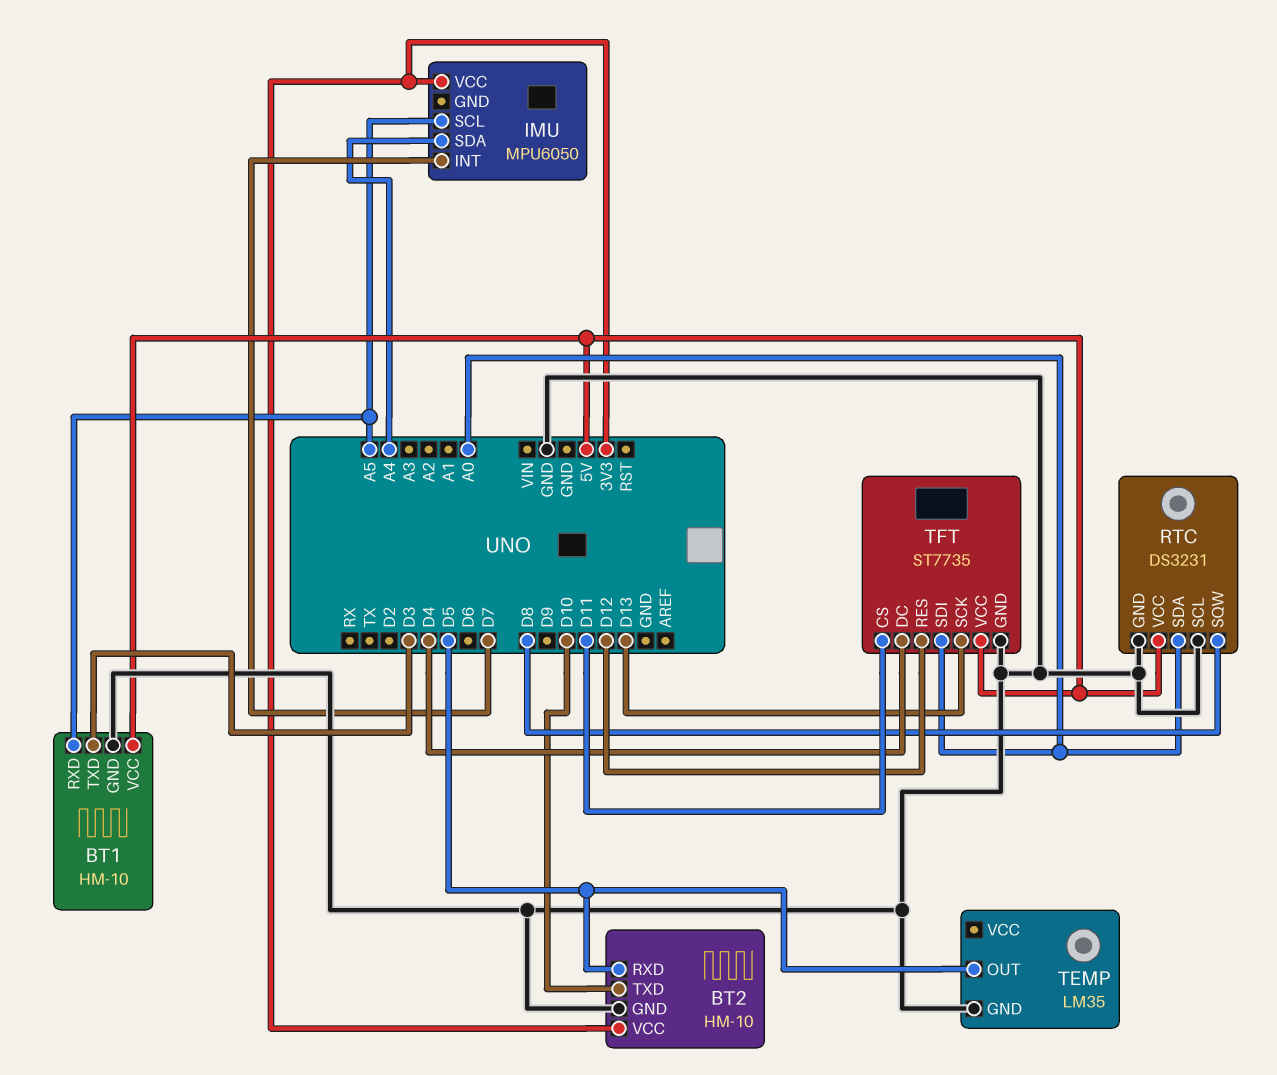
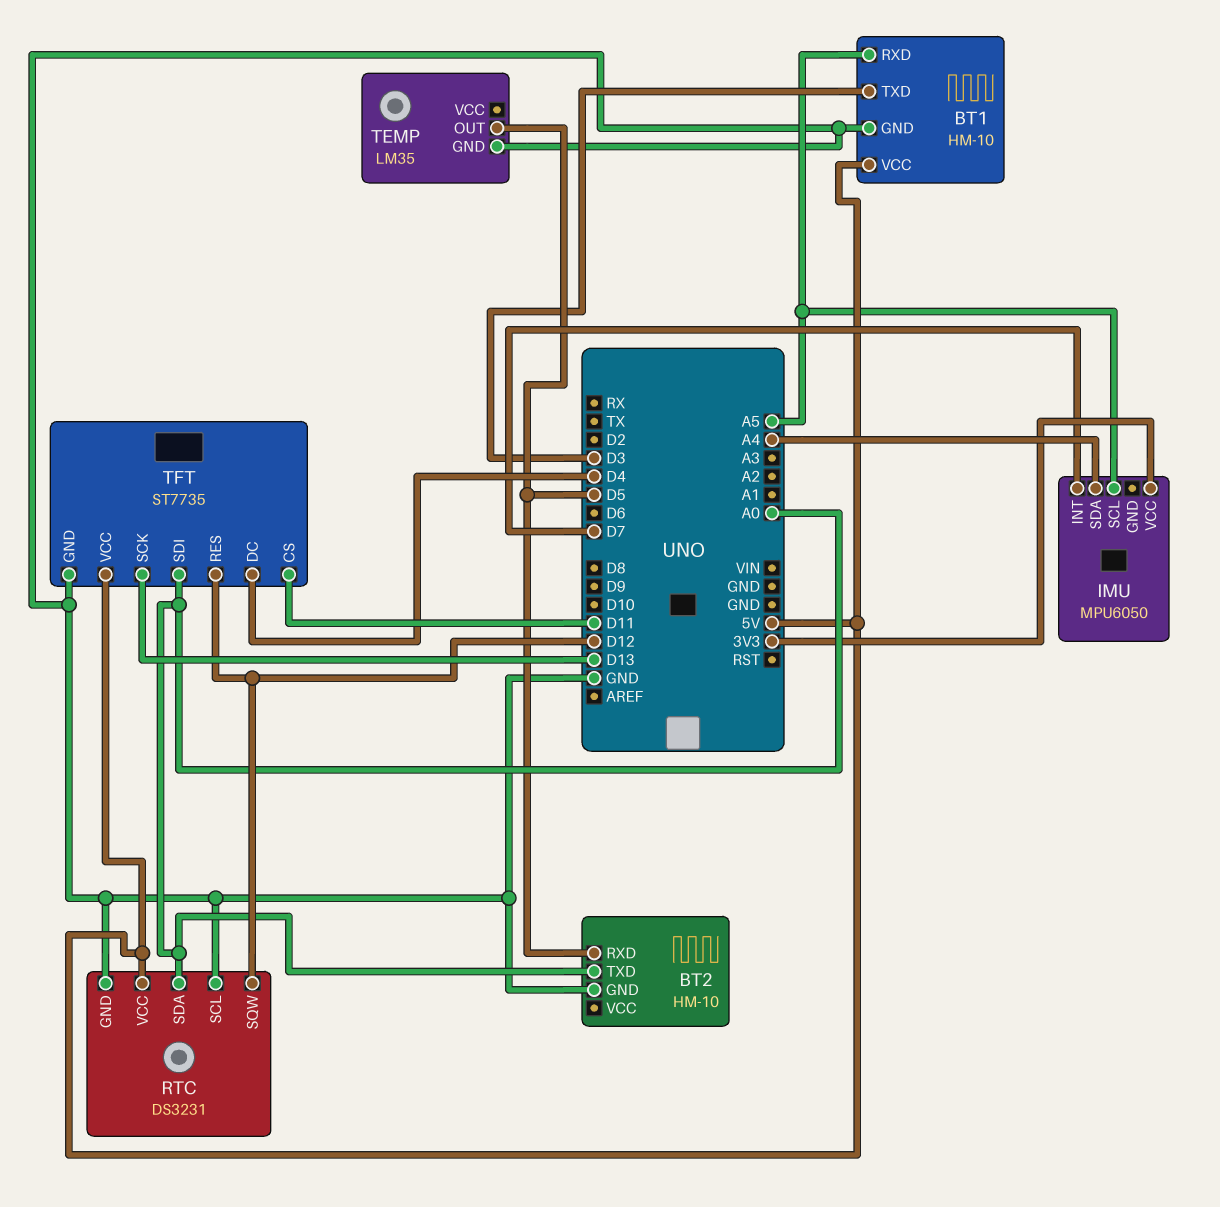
BT2 pin TXD: D10 -> A0
BT2 pin VCC: 3V3 -> none
RTC pin SQW: D8 -> D12

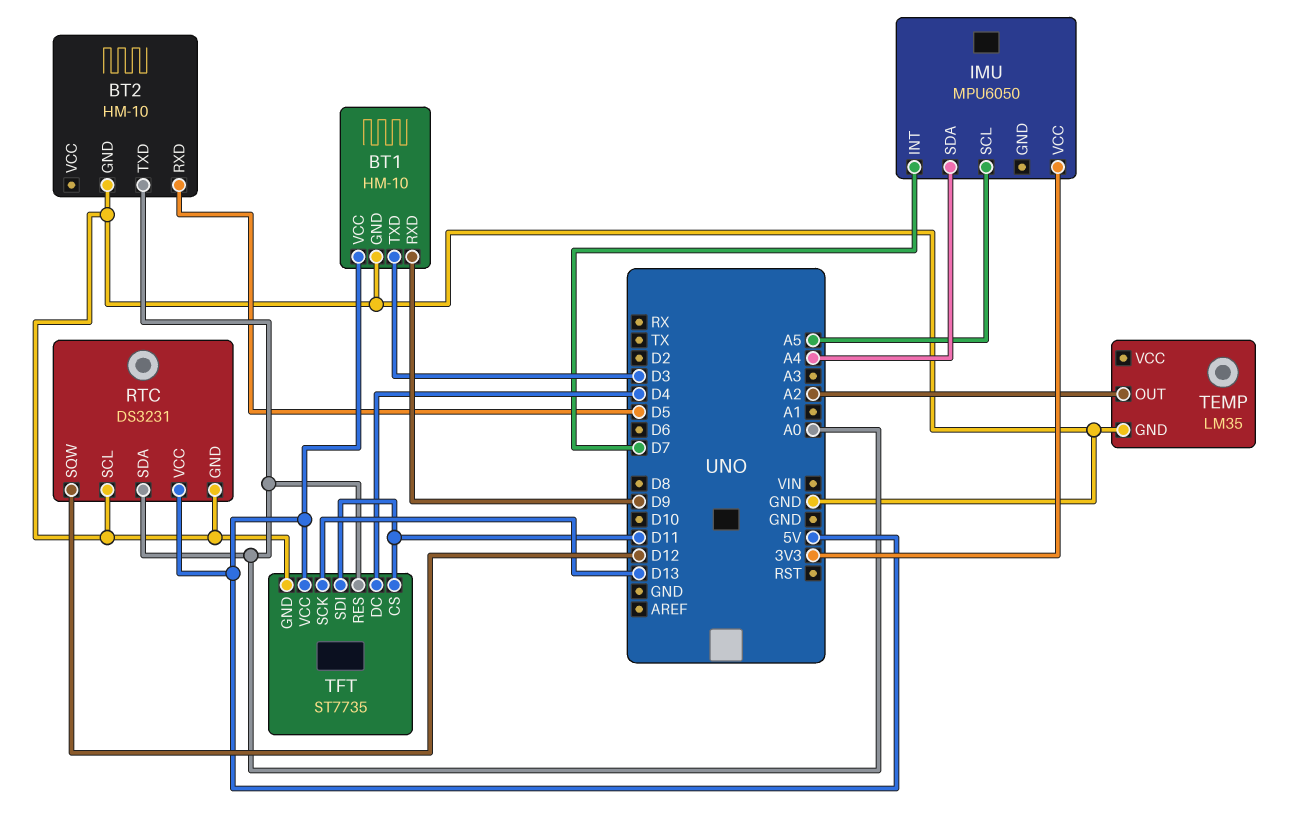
BT1 pin RXD: A5 -> D9
TEMP pin OUT: D5 -> A2
TFT pin RES: D12 -> A0
TFT pin SDI: A0 -> D11

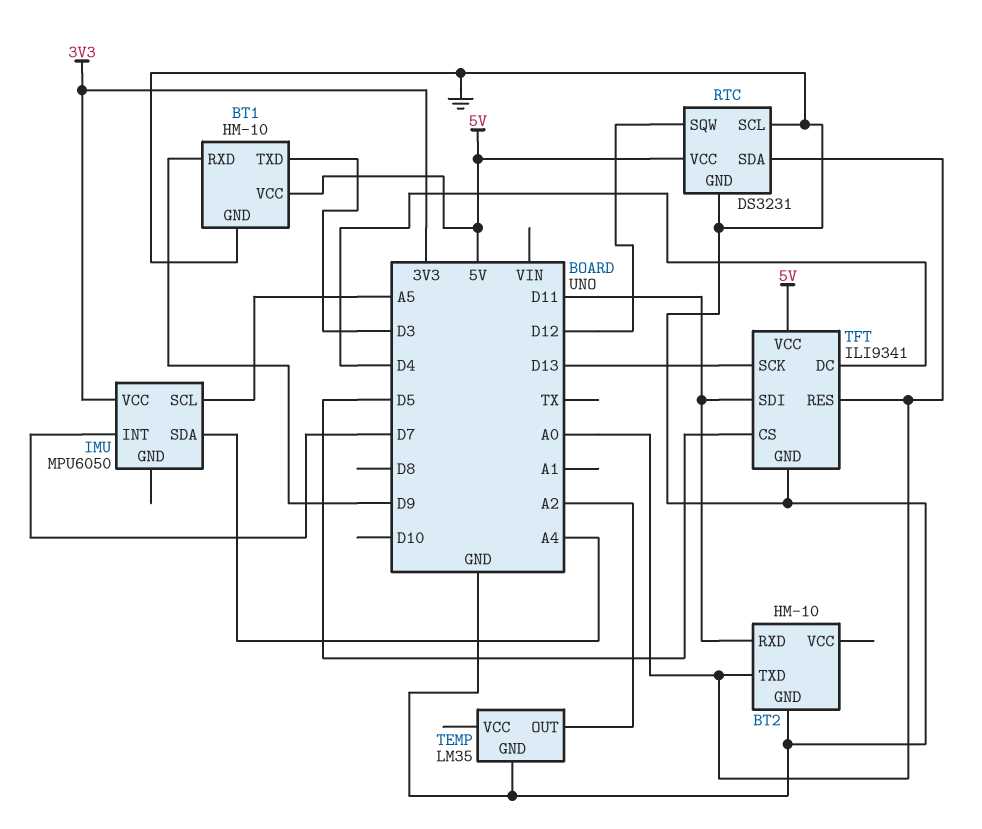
BT2 pin RXD: D5 -> D11
TFT: ST7735 -> ILI9341
TFT pin CS: D11 -> D5

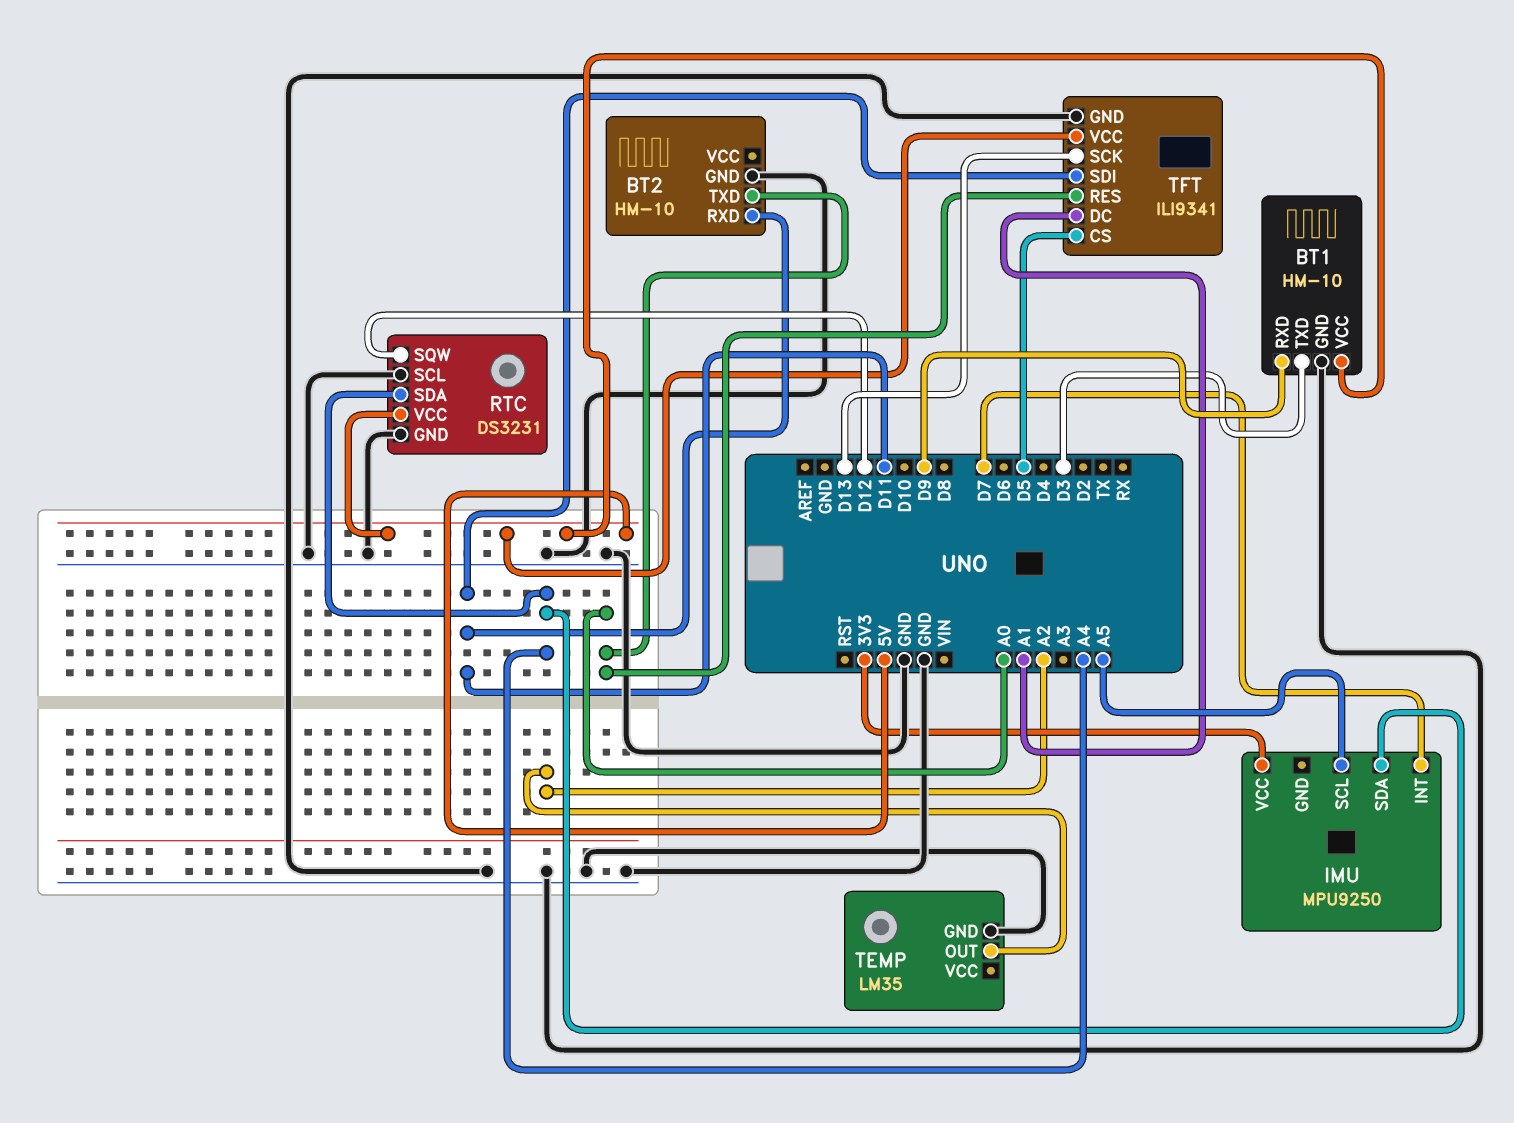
IMU: MPU6050 -> MPU9250
RTC pin SDA: A0 -> A4
TFT pin DC: D4 -> A1

